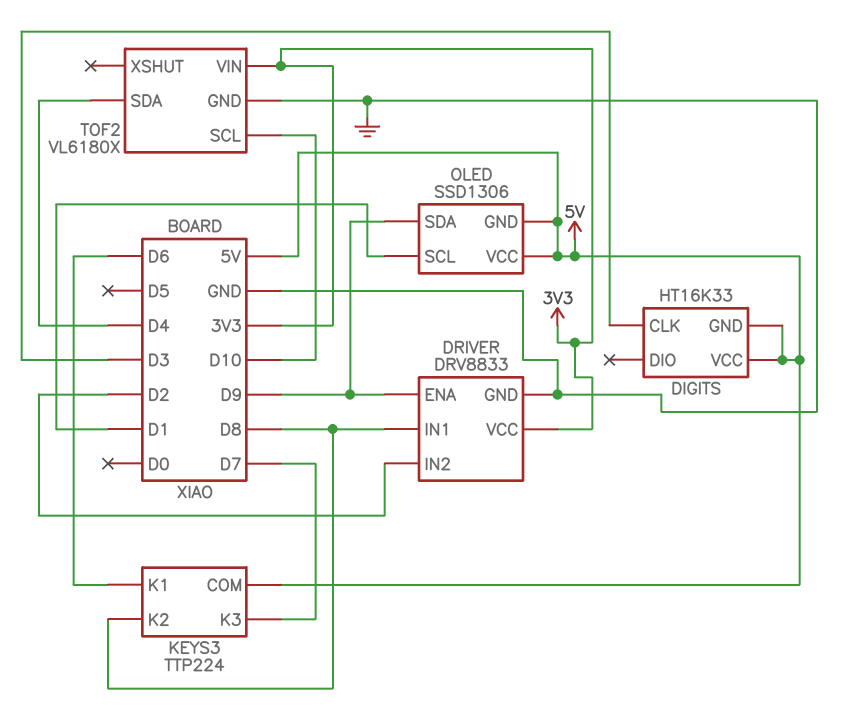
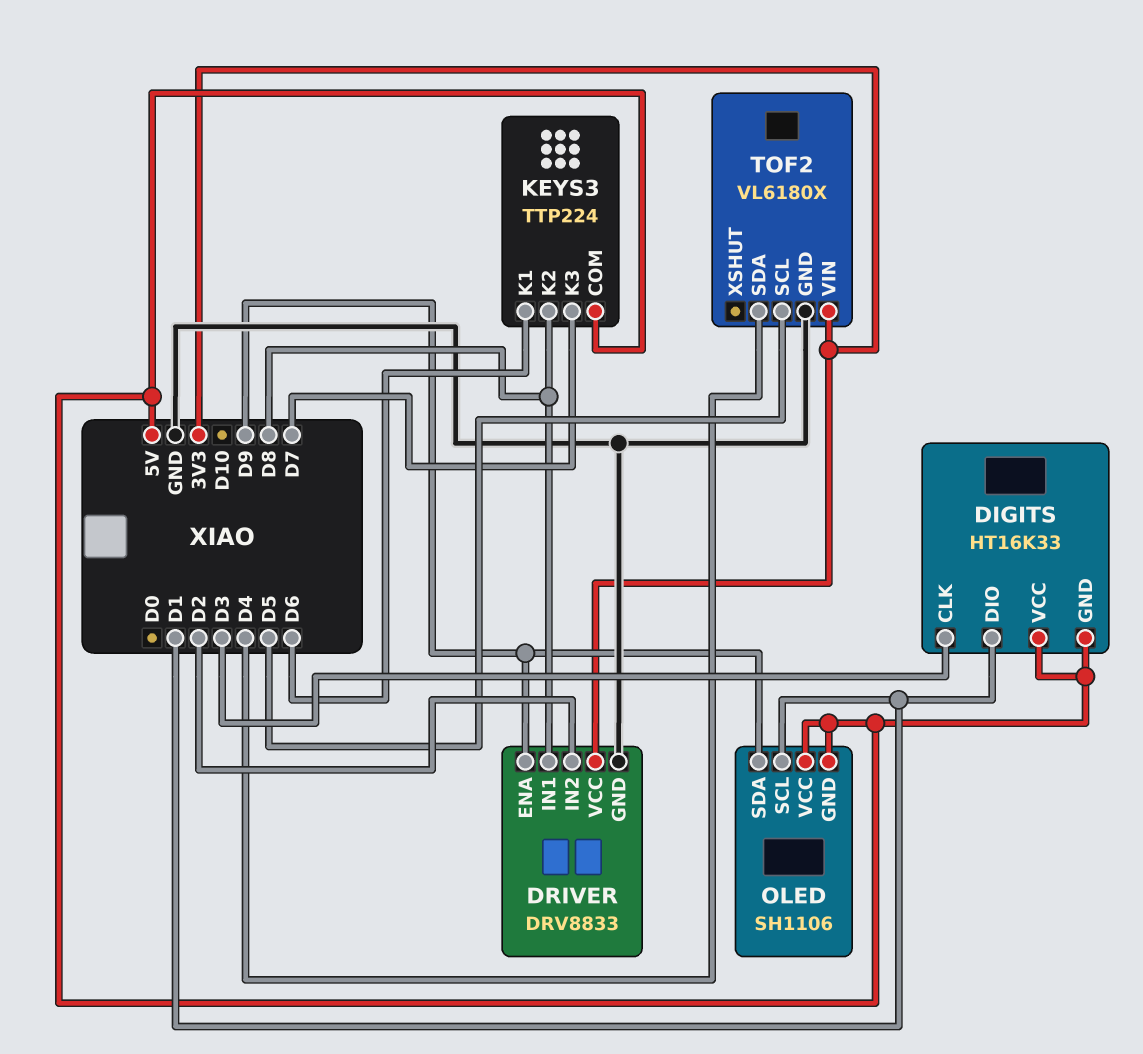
DIGITS pin DIO: none -> D1
OLED: SSD1306 -> SH1106
TOF2 pin SCL: D10 -> D5

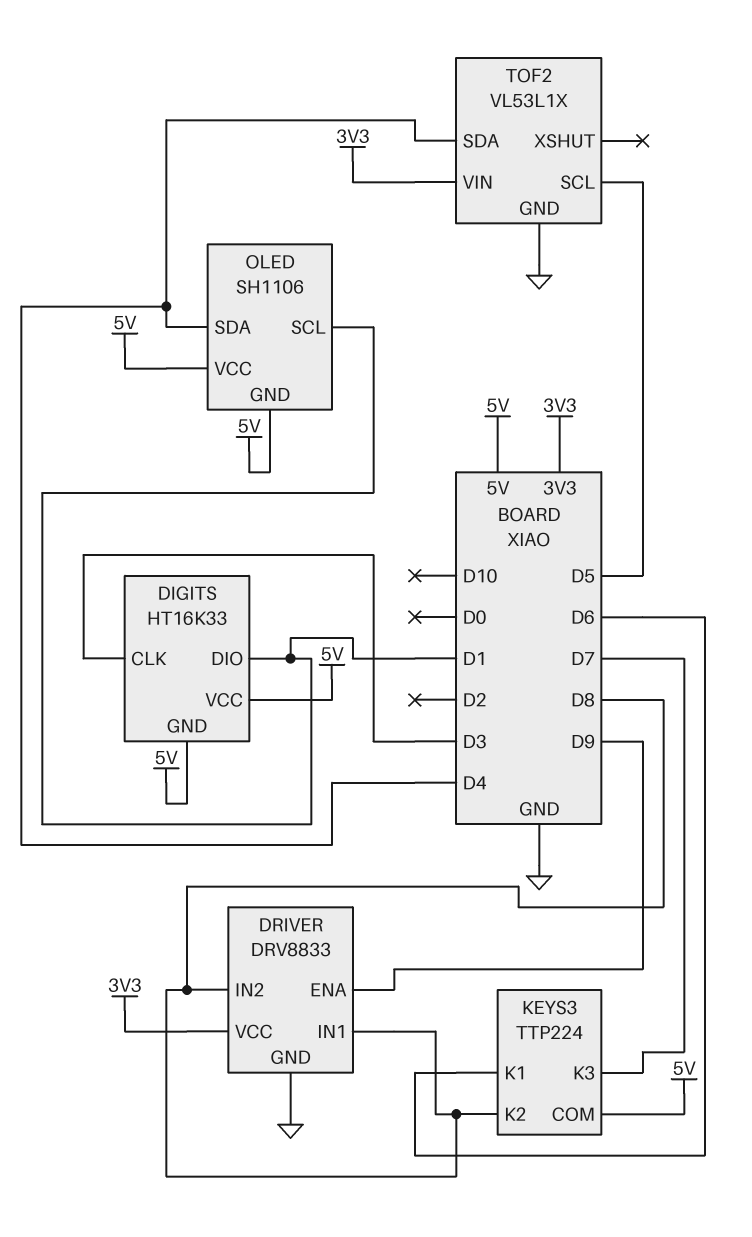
DRIVER pin IN2: D2 -> D8
OLED pin SDA: D9 -> D4
TOF2: VL6180X -> VL53L1X

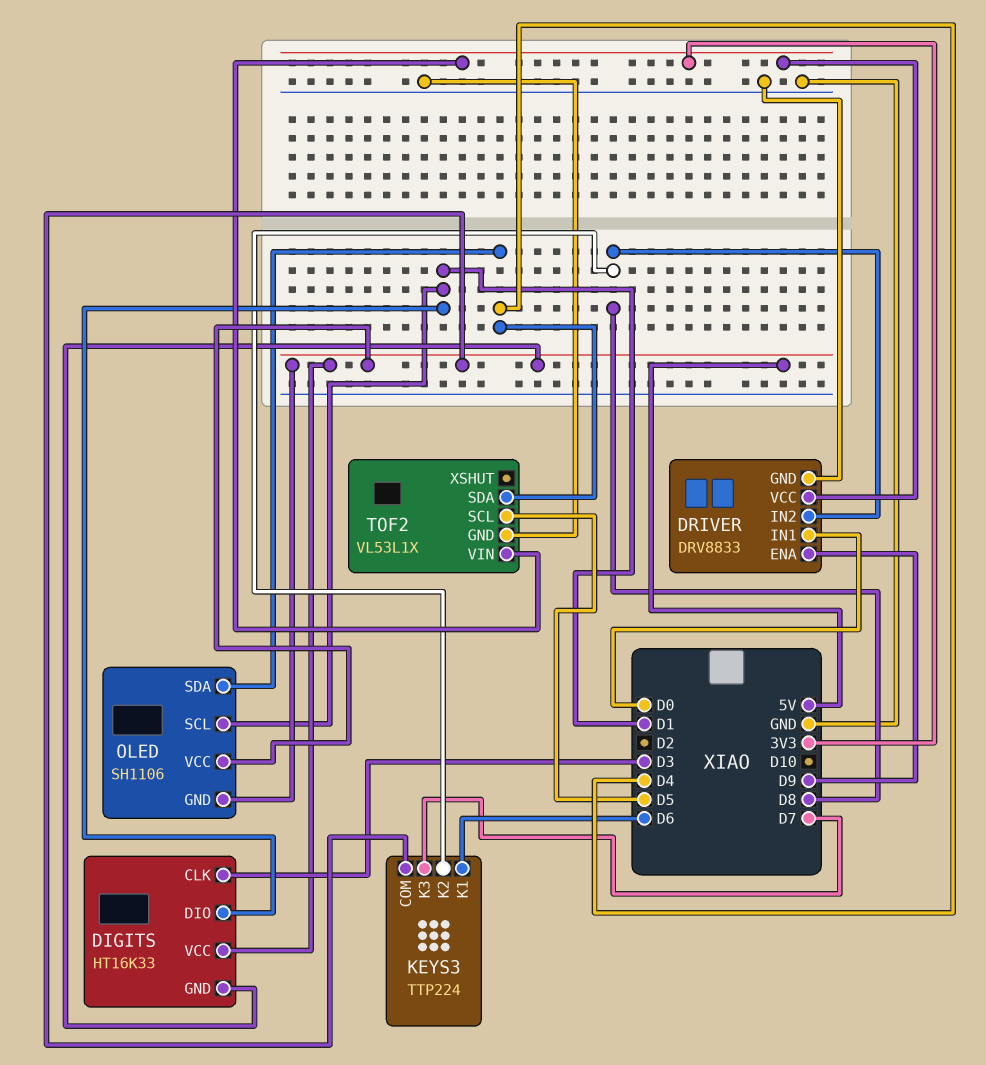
DRIVER pin IN1: D8 -> D0

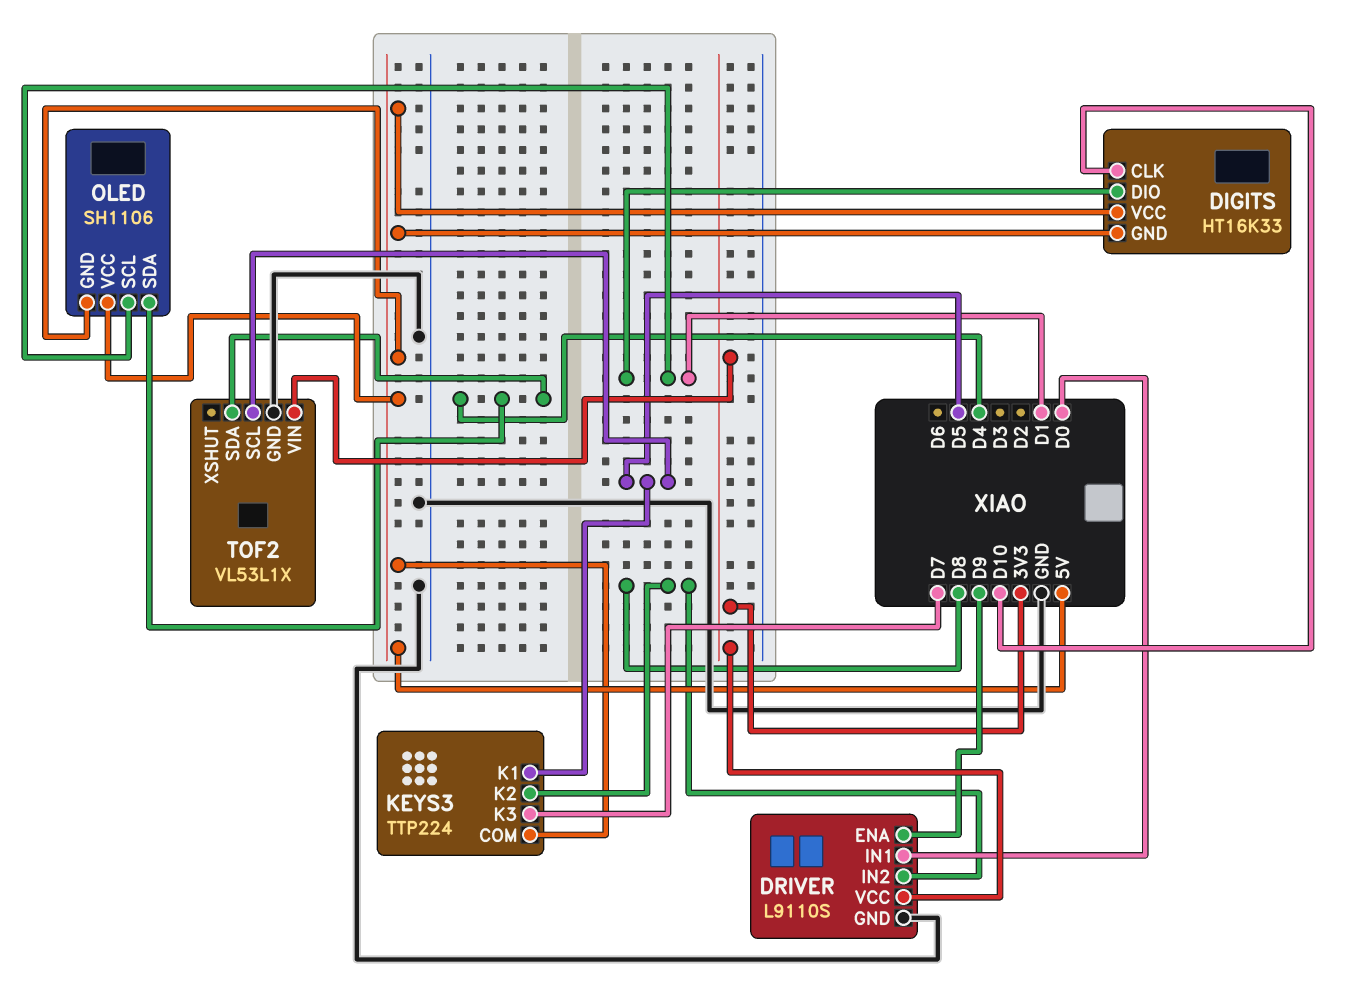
DIGITS pin CLK: D3 -> D10
DRIVER: DRV8833 -> L9110S
KEYS3 pin K1: D6 -> D5

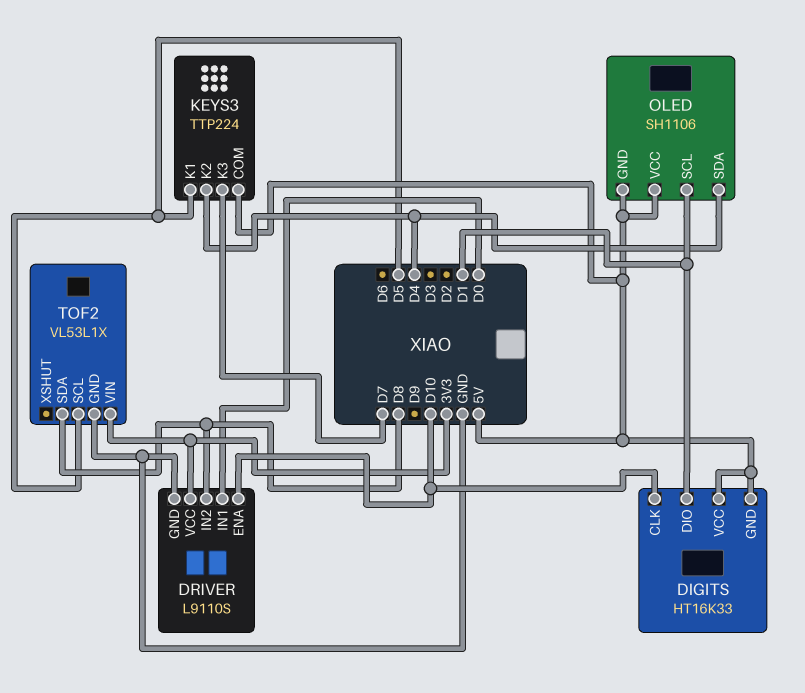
DRIVER pin ENA: D9 -> D10
KEYS3 pin K2: D8 -> D4
TOF2 pin SDA: D4 -> D8

